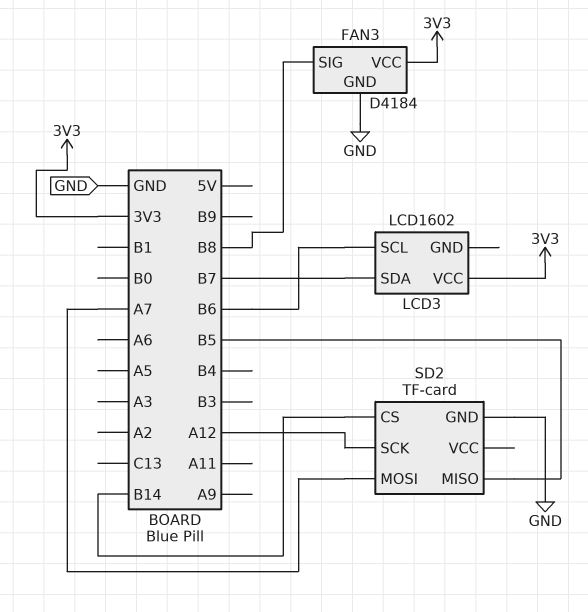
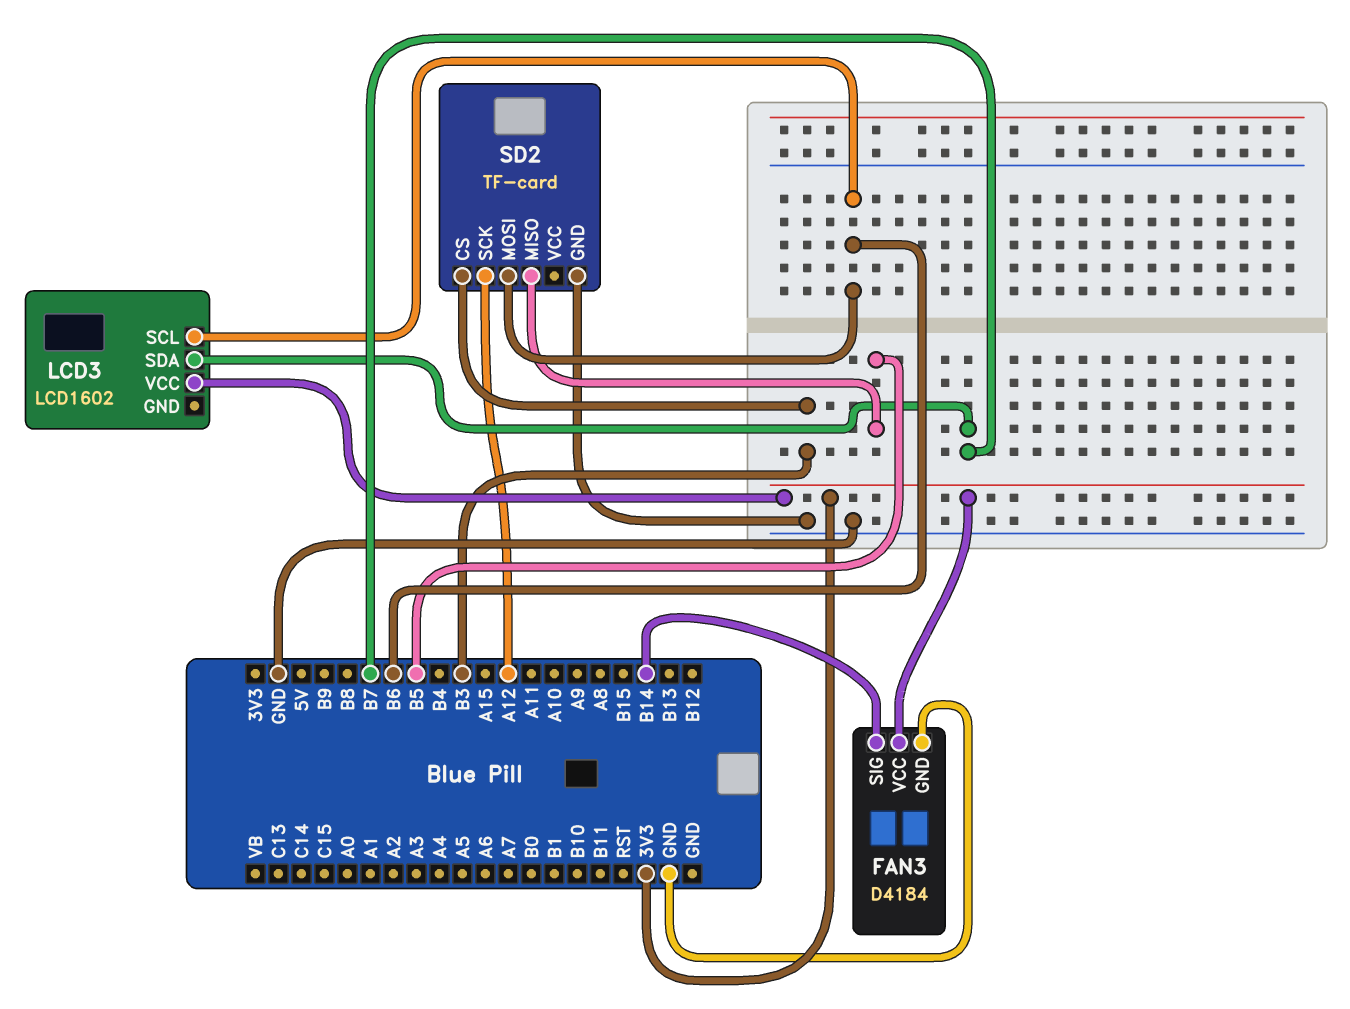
FAN3 pin SIG: B8 -> B14
SD2 pin CS: B14 -> B3
SD2 pin MOSI: A7 -> B6

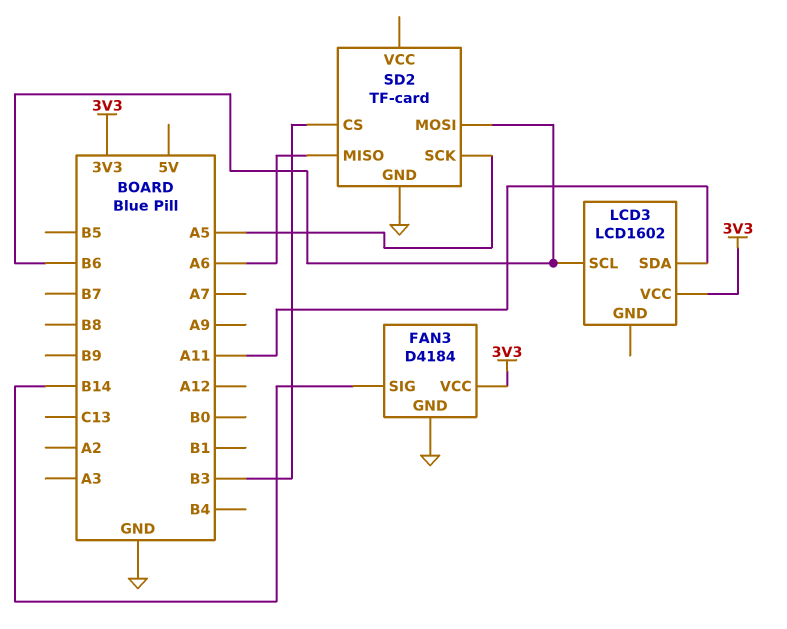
LCD3 pin SDA: B7 -> A11
SD2 pin MISO: B5 -> A6
SD2 pin SCK: A12 -> A5

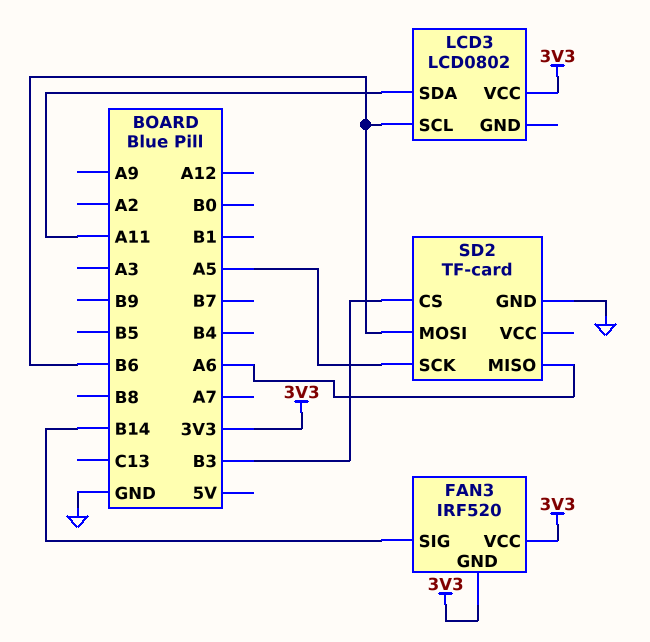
FAN3: D4184 -> IRF520
FAN3 pin GND: GND -> 3V3
LCD3: LCD1602 -> LCD0802

